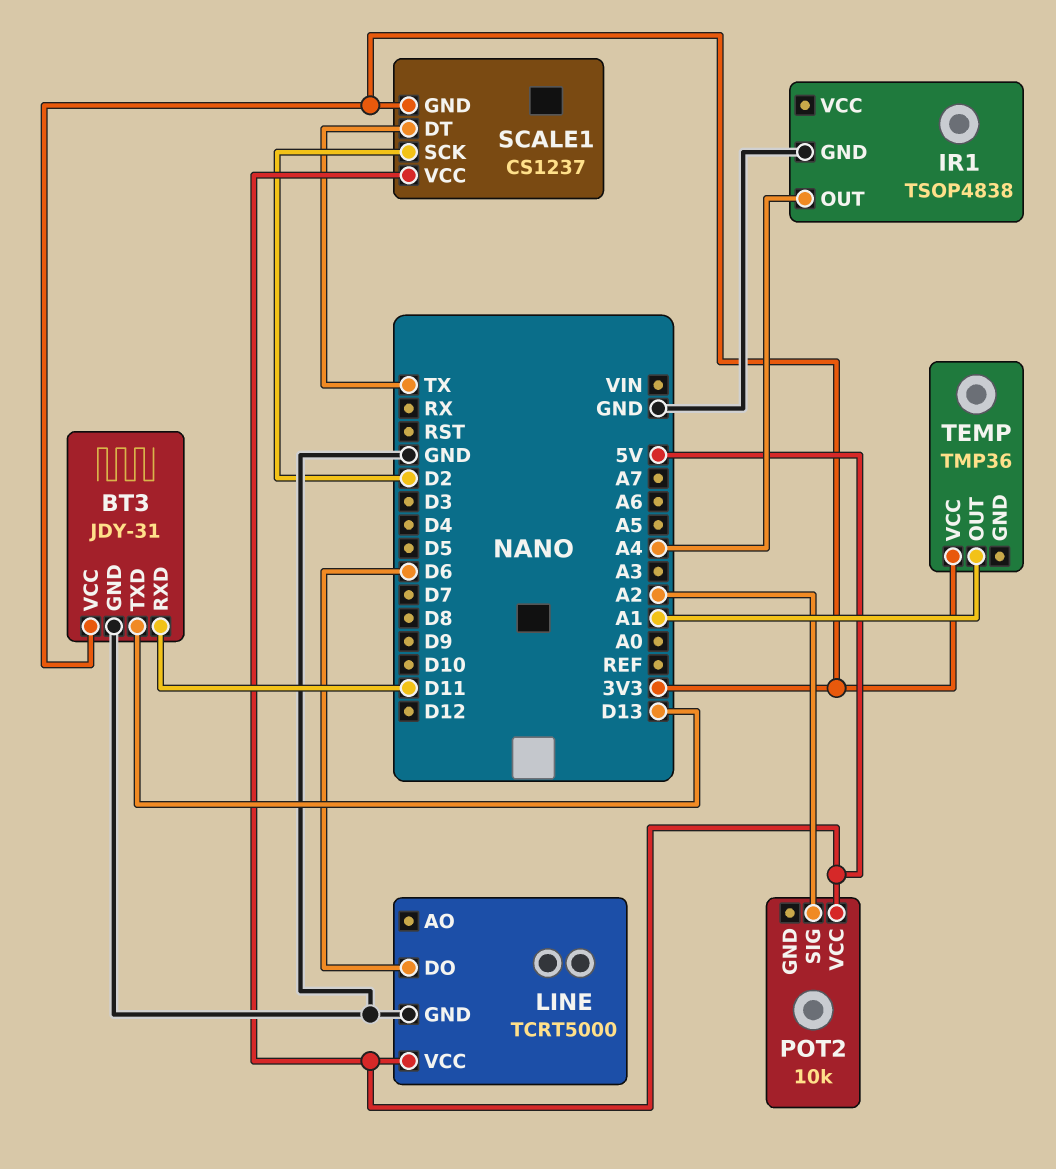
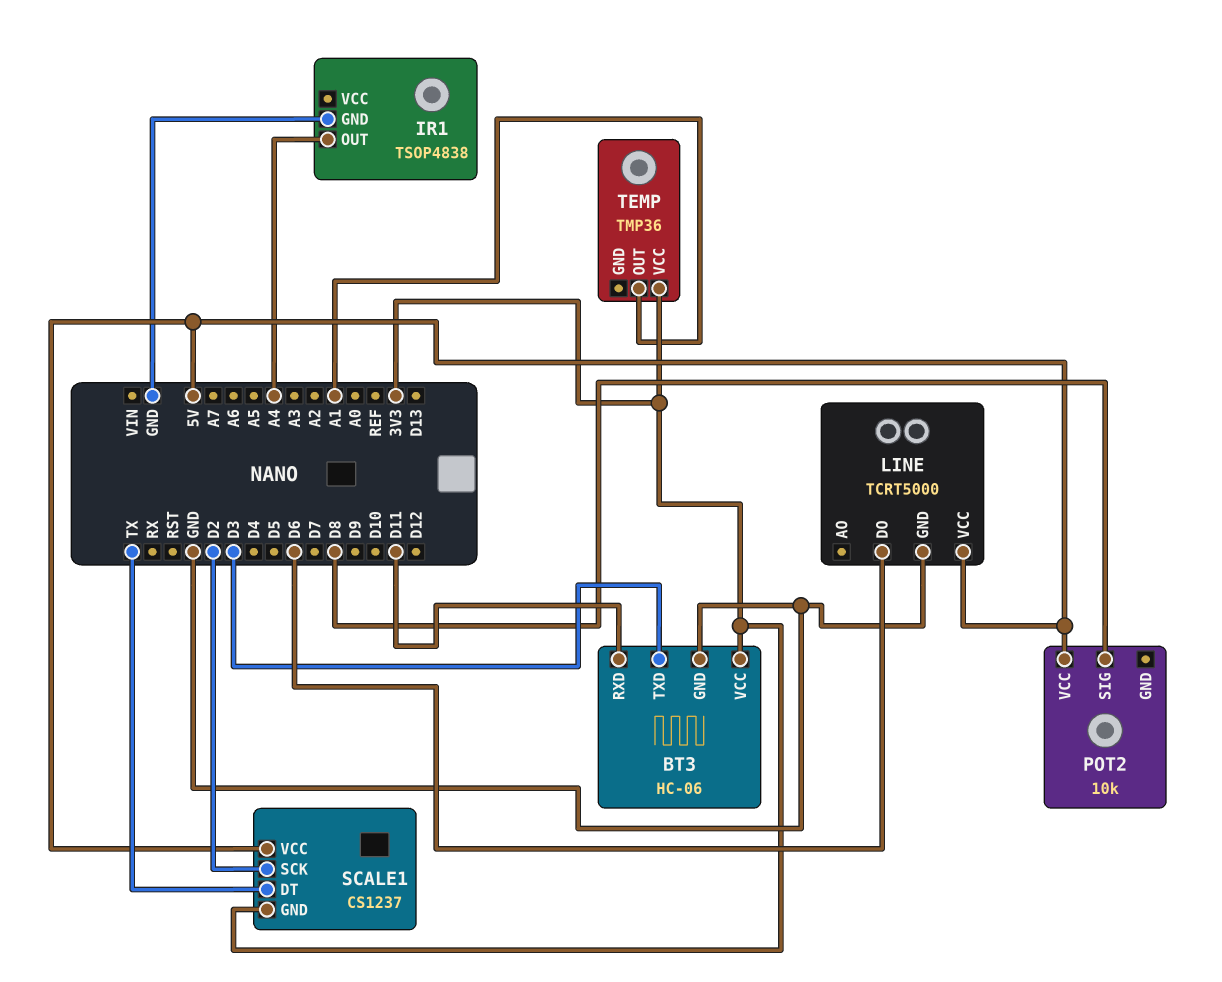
BT3: JDY-31 -> HC-06
BT3 pin TXD: D13 -> D3
POT2 pin SIG: A2 -> D8

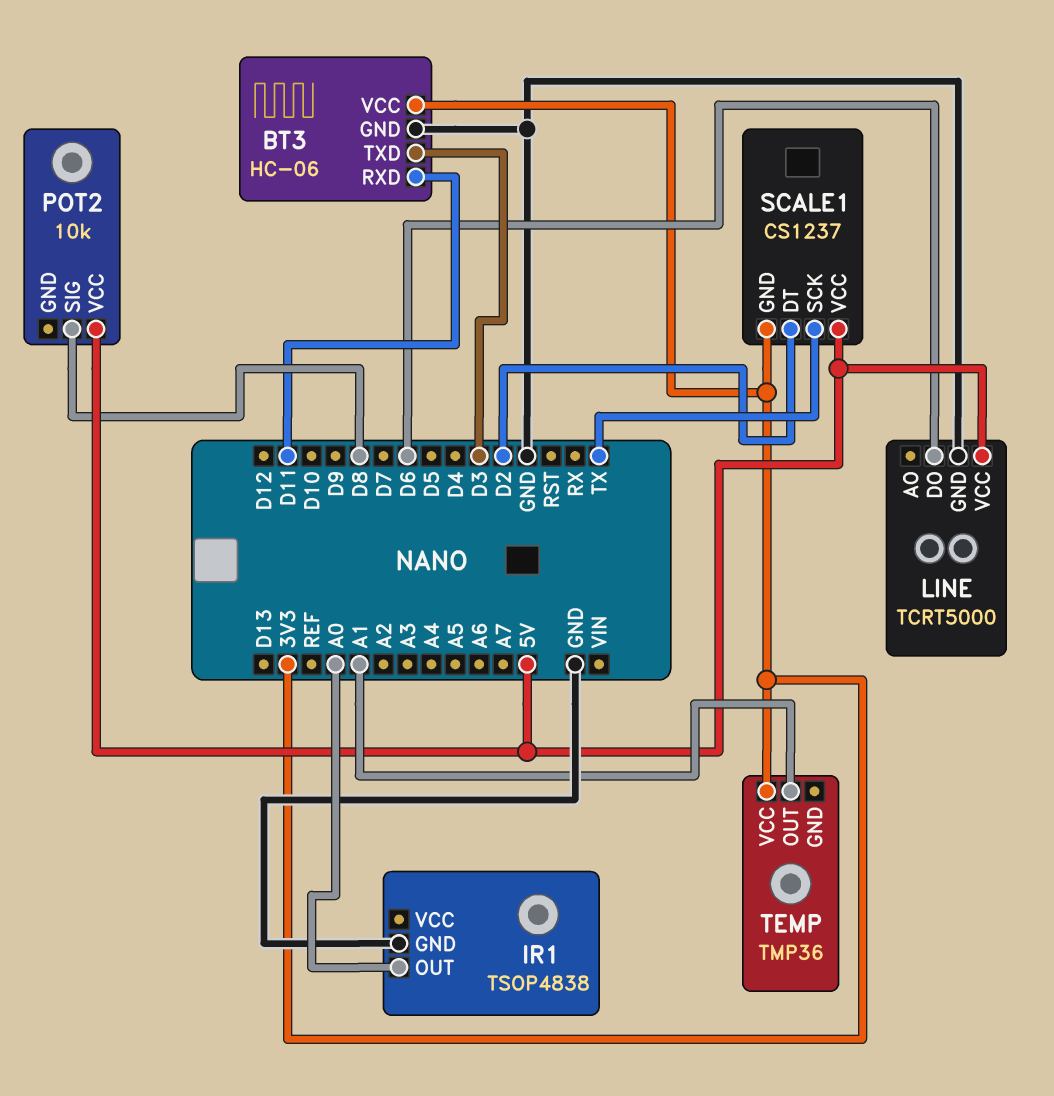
IR1 pin OUT: A4 -> A0
SCALE1 pin DT: TX -> D2
SCALE1 pin SCK: D2 -> TX

